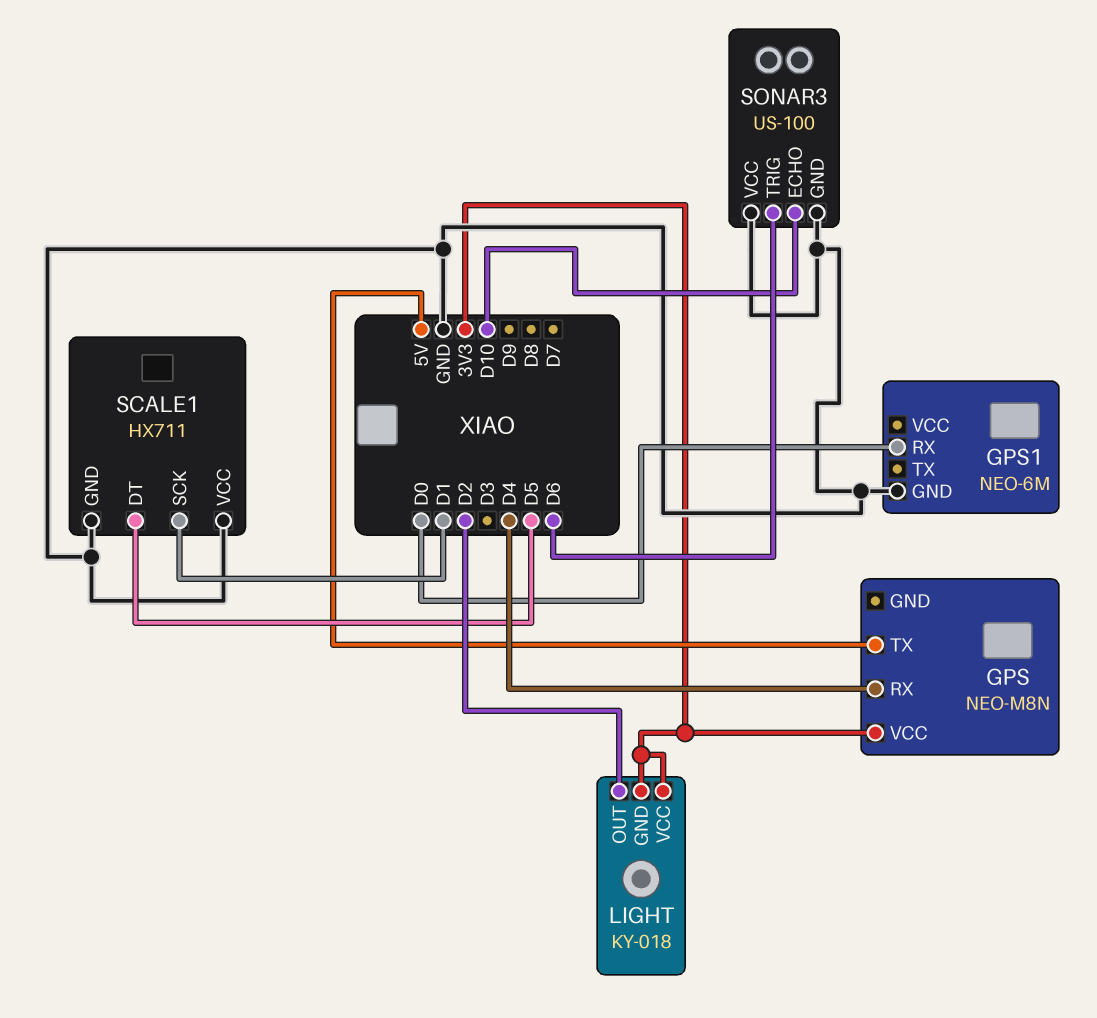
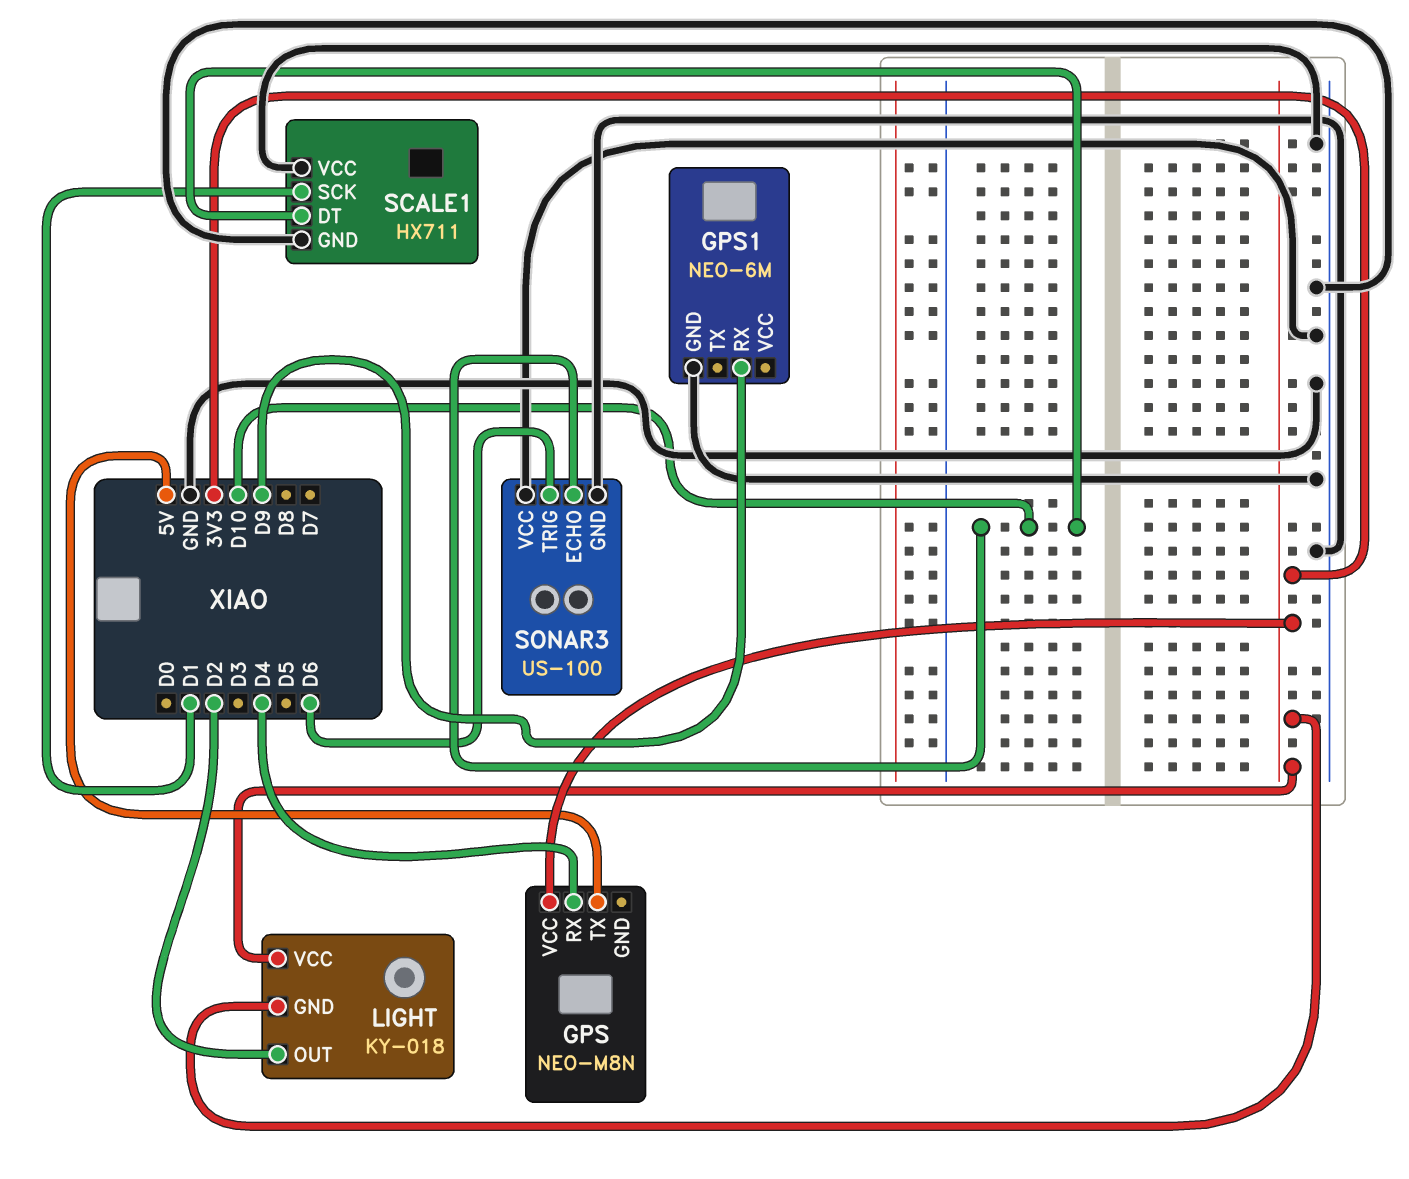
GPS1 pin RX: D0 -> D9
SCALE1 pin DT: D5 -> D10

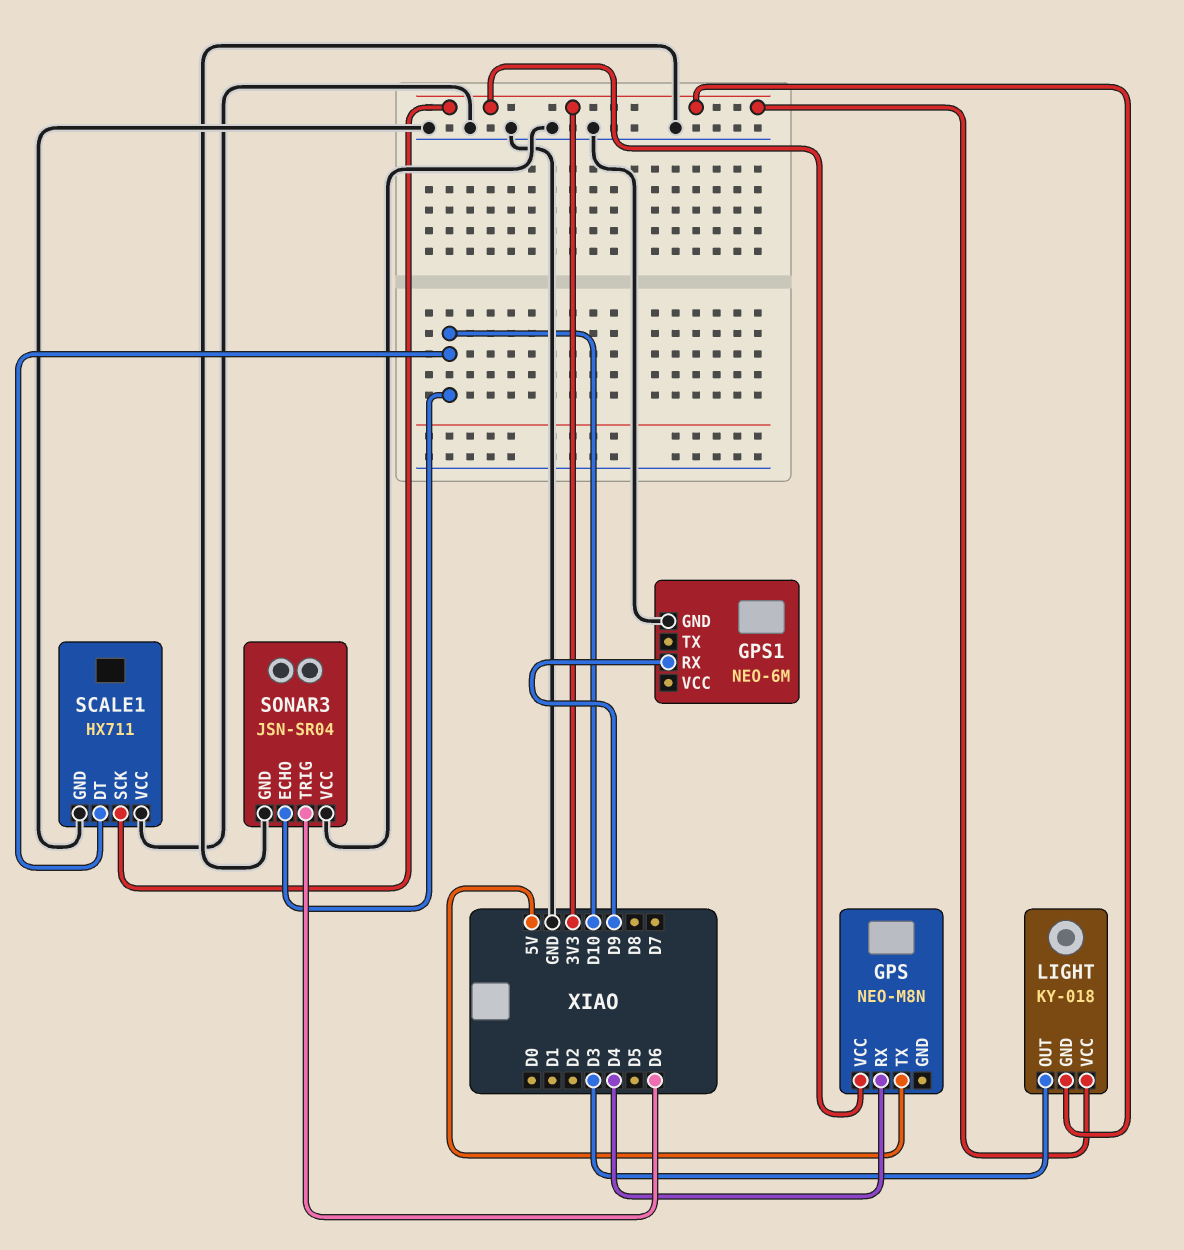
LIGHT pin OUT: D2 -> D3
SCALE1 pin SCK: D1 -> 3V3
SONAR3: US-100 -> JSN-SR04

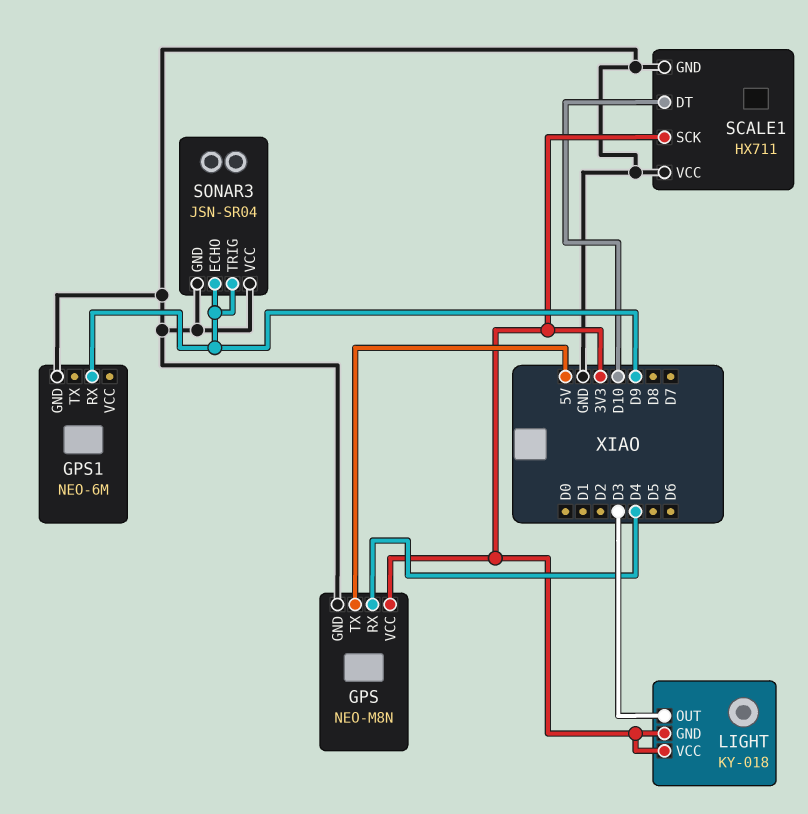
GPS pin GND: none -> GND
SONAR3 pin ECHO: D10 -> D9
SONAR3 pin TRIG: D6 -> D9

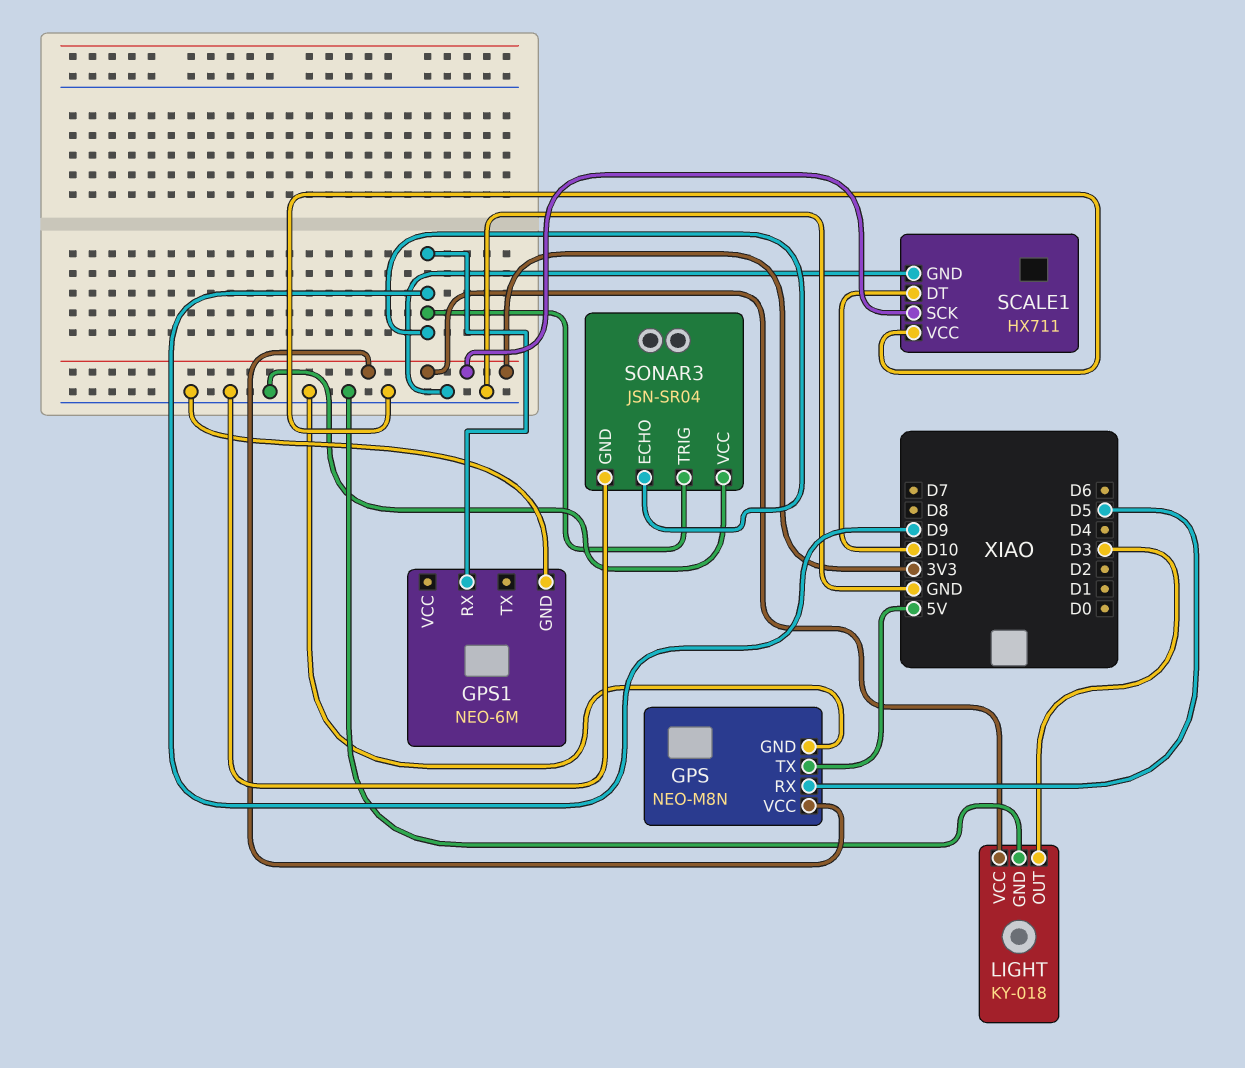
GPS pin RX: D4 -> D5
LIGHT pin GND: 3V3 -> GND

